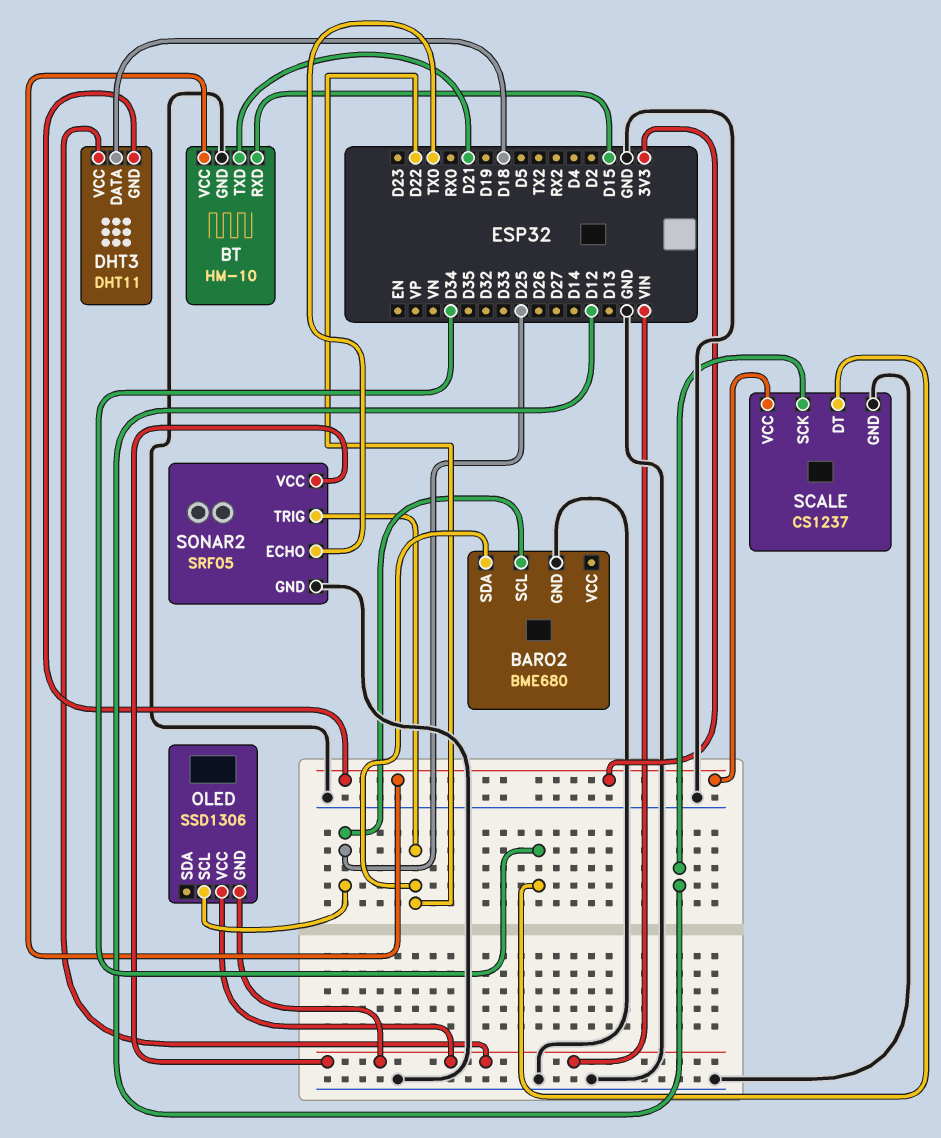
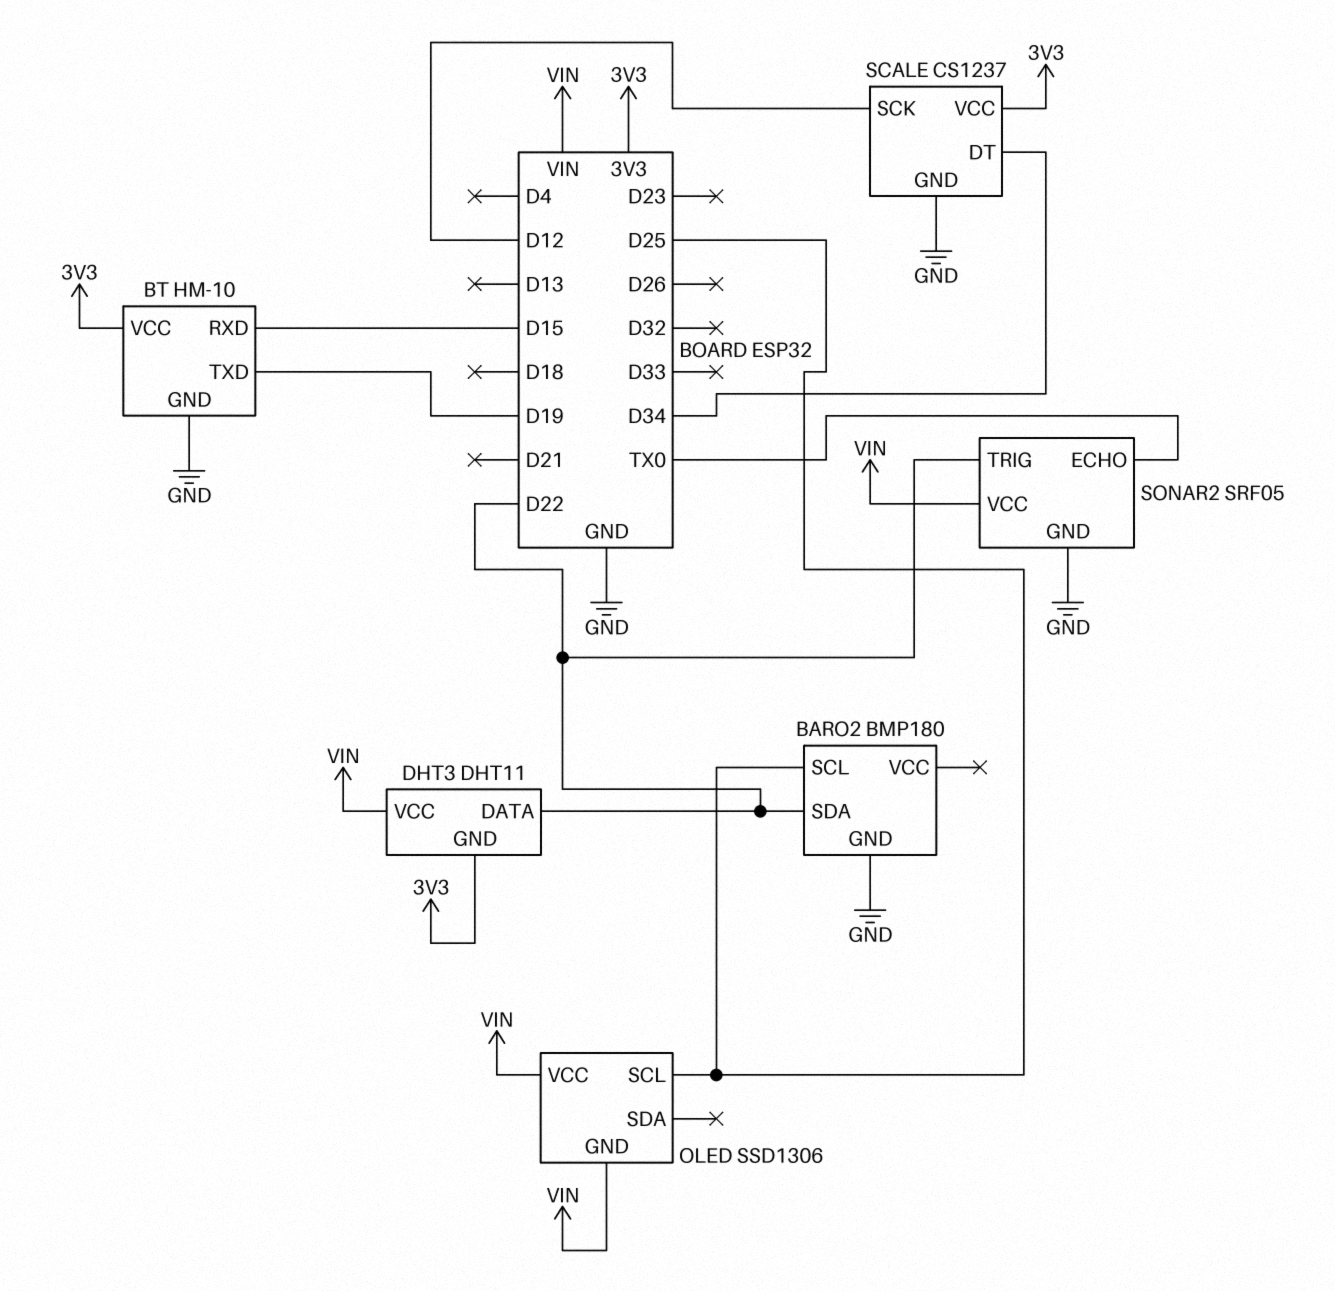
BARO2: BME680 -> BMP180
BT pin TXD: D21 -> D19
DHT3 pin DATA: D18 -> D22

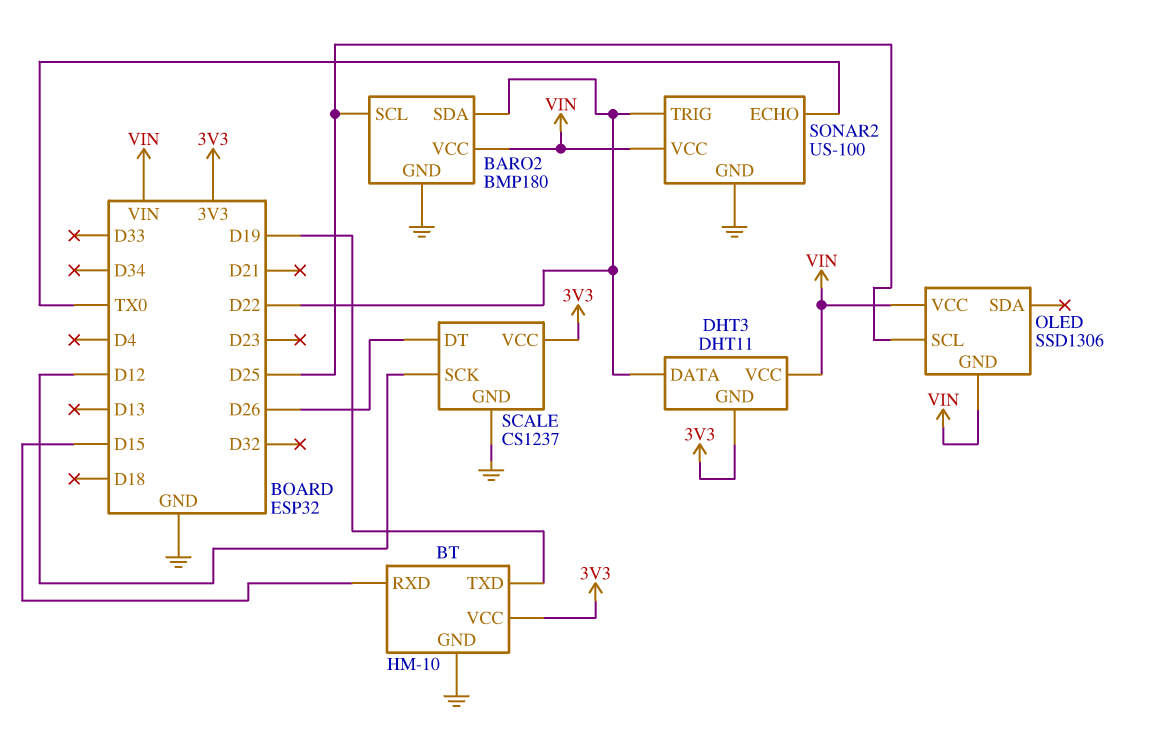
BARO2 pin VCC: none -> VIN
SCALE pin DT: D34 -> D26
SONAR2: SRF05 -> US-100

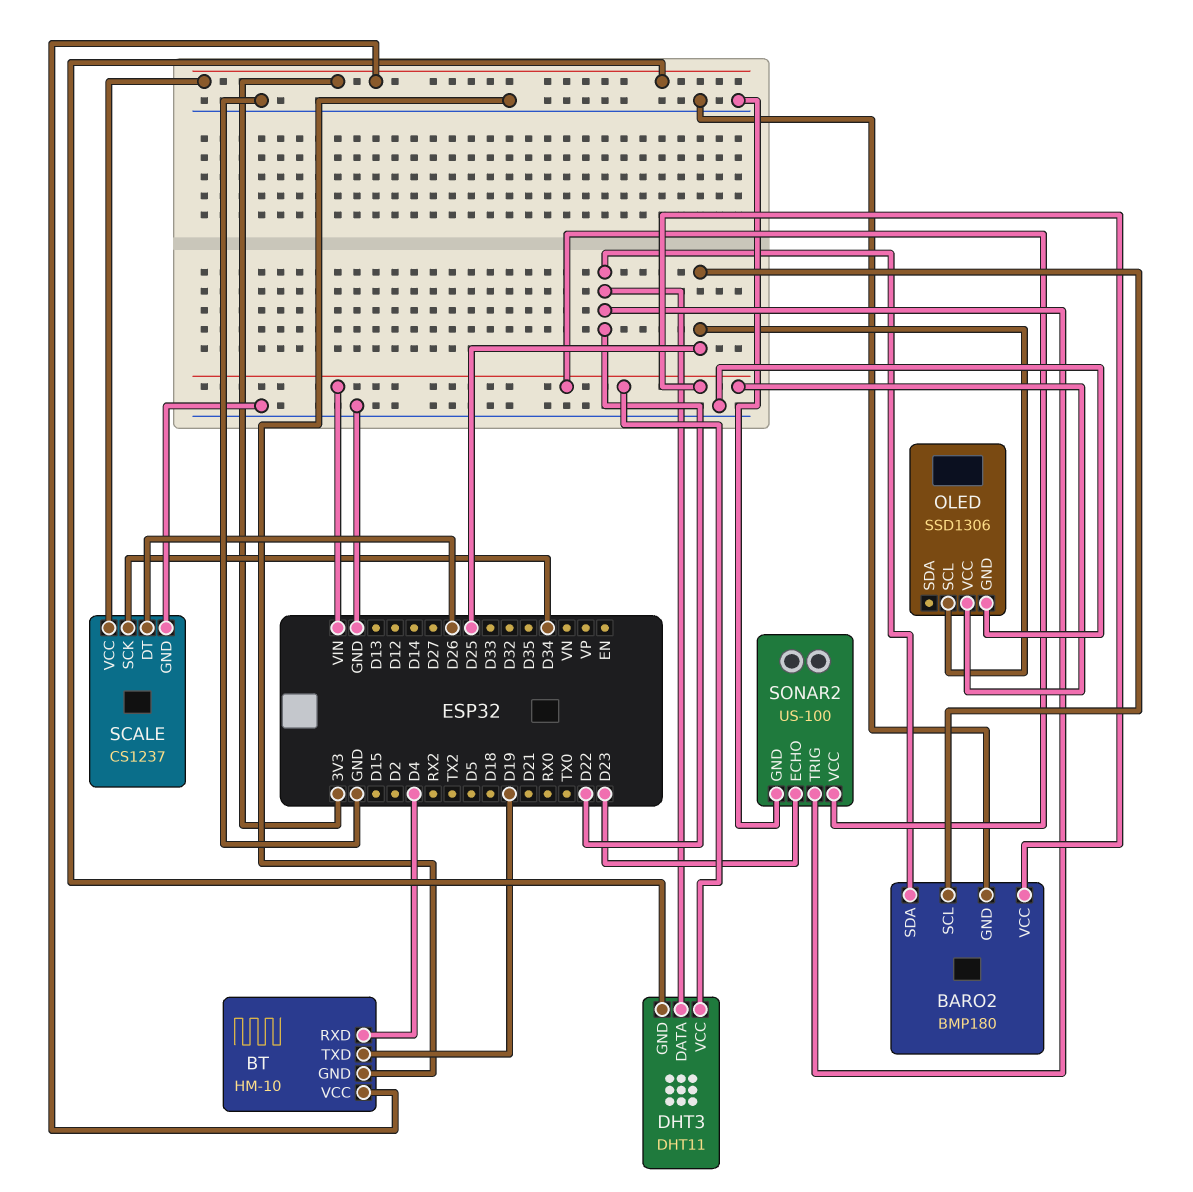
BT pin RXD: D15 -> D4
OLED pin GND: VIN -> GND
SCALE pin SCK: D12 -> D34
SONAR2 pin ECHO: TX0 -> D23

